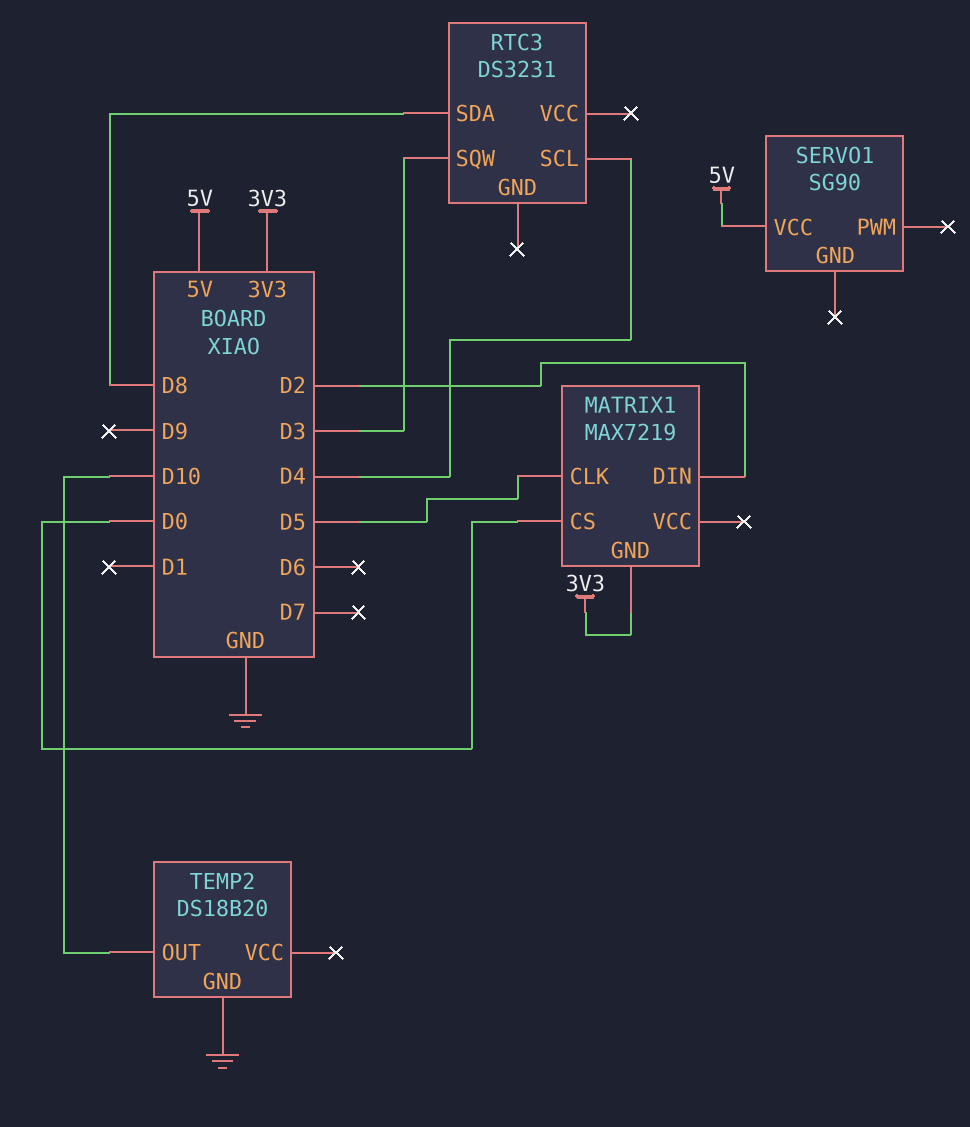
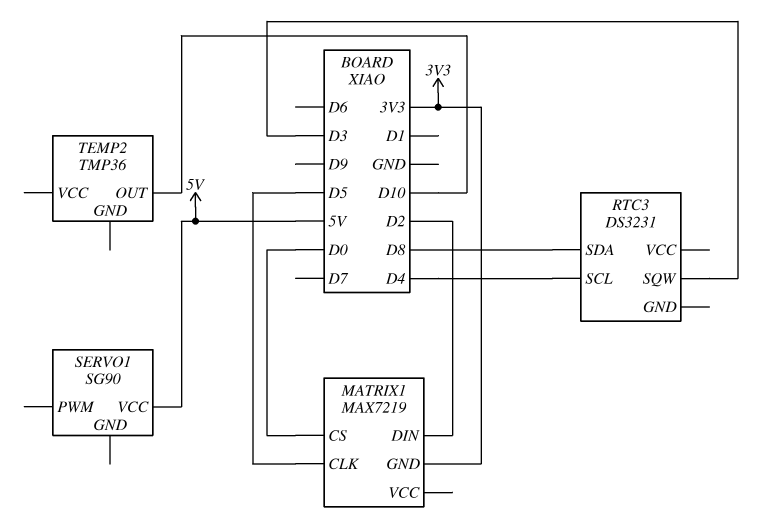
TEMP2: DS18B20 -> TMP36
TEMP2 pin GND: GND -> none

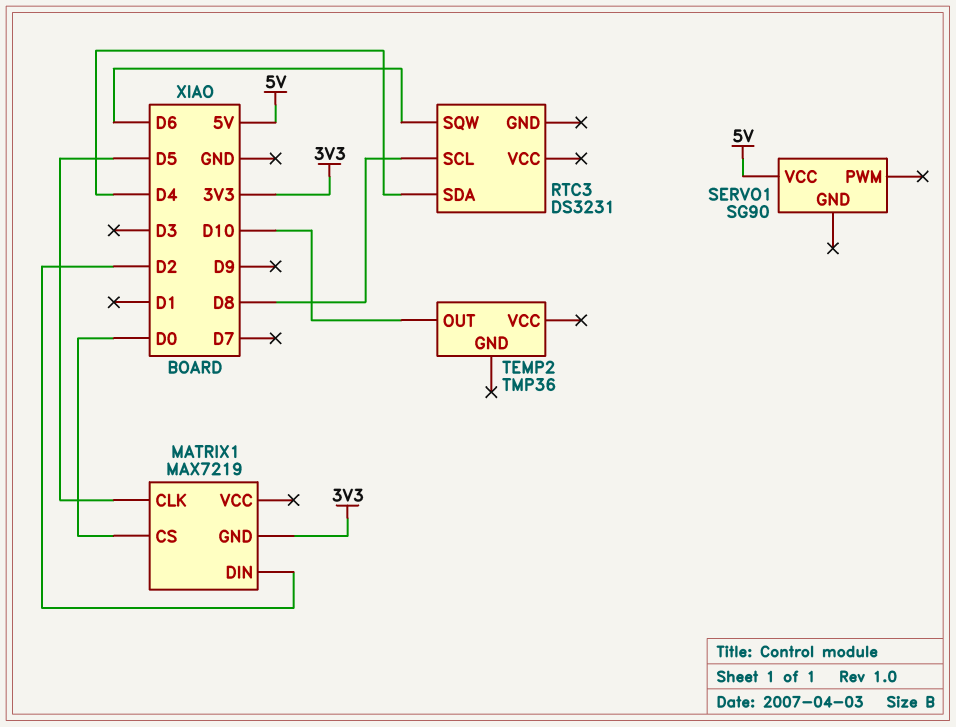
RTC3 pin SCL: D4 -> D8
RTC3 pin SDA: D8 -> D4
RTC3 pin SQW: D3 -> D6

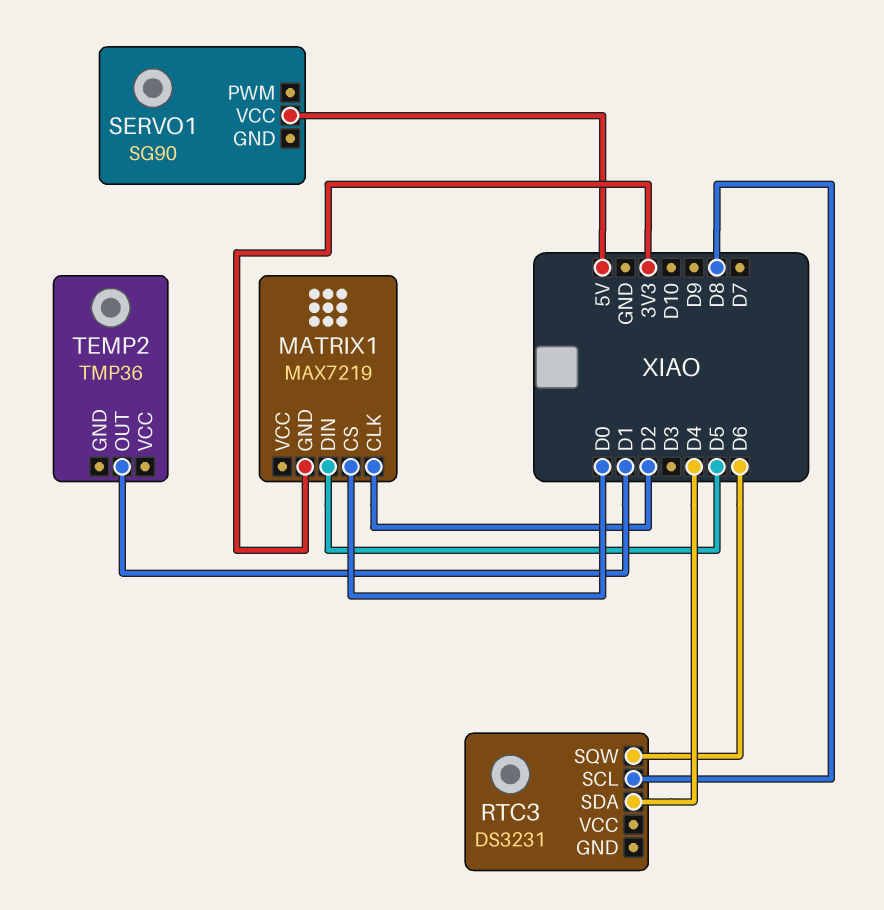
MATRIX1 pin CLK: D5 -> D2
MATRIX1 pin DIN: D2 -> D5
TEMP2 pin OUT: D10 -> D1

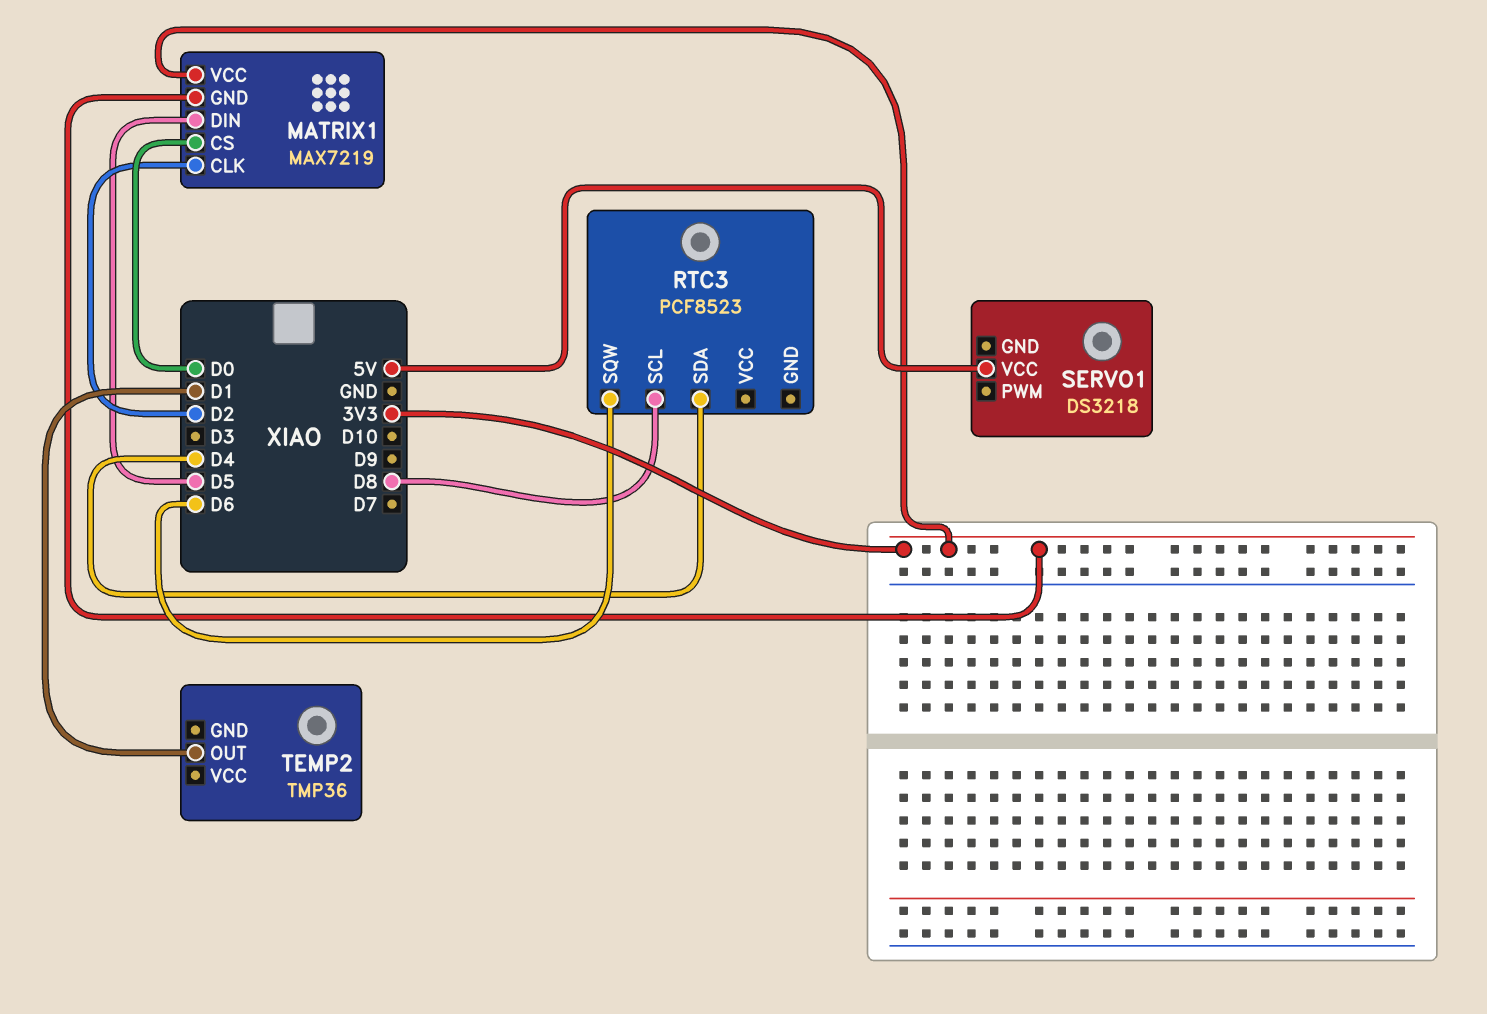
MATRIX1 pin VCC: none -> 3V3
RTC3: DS3231 -> PCF8523
SERVO1: SG90 -> DS3218

